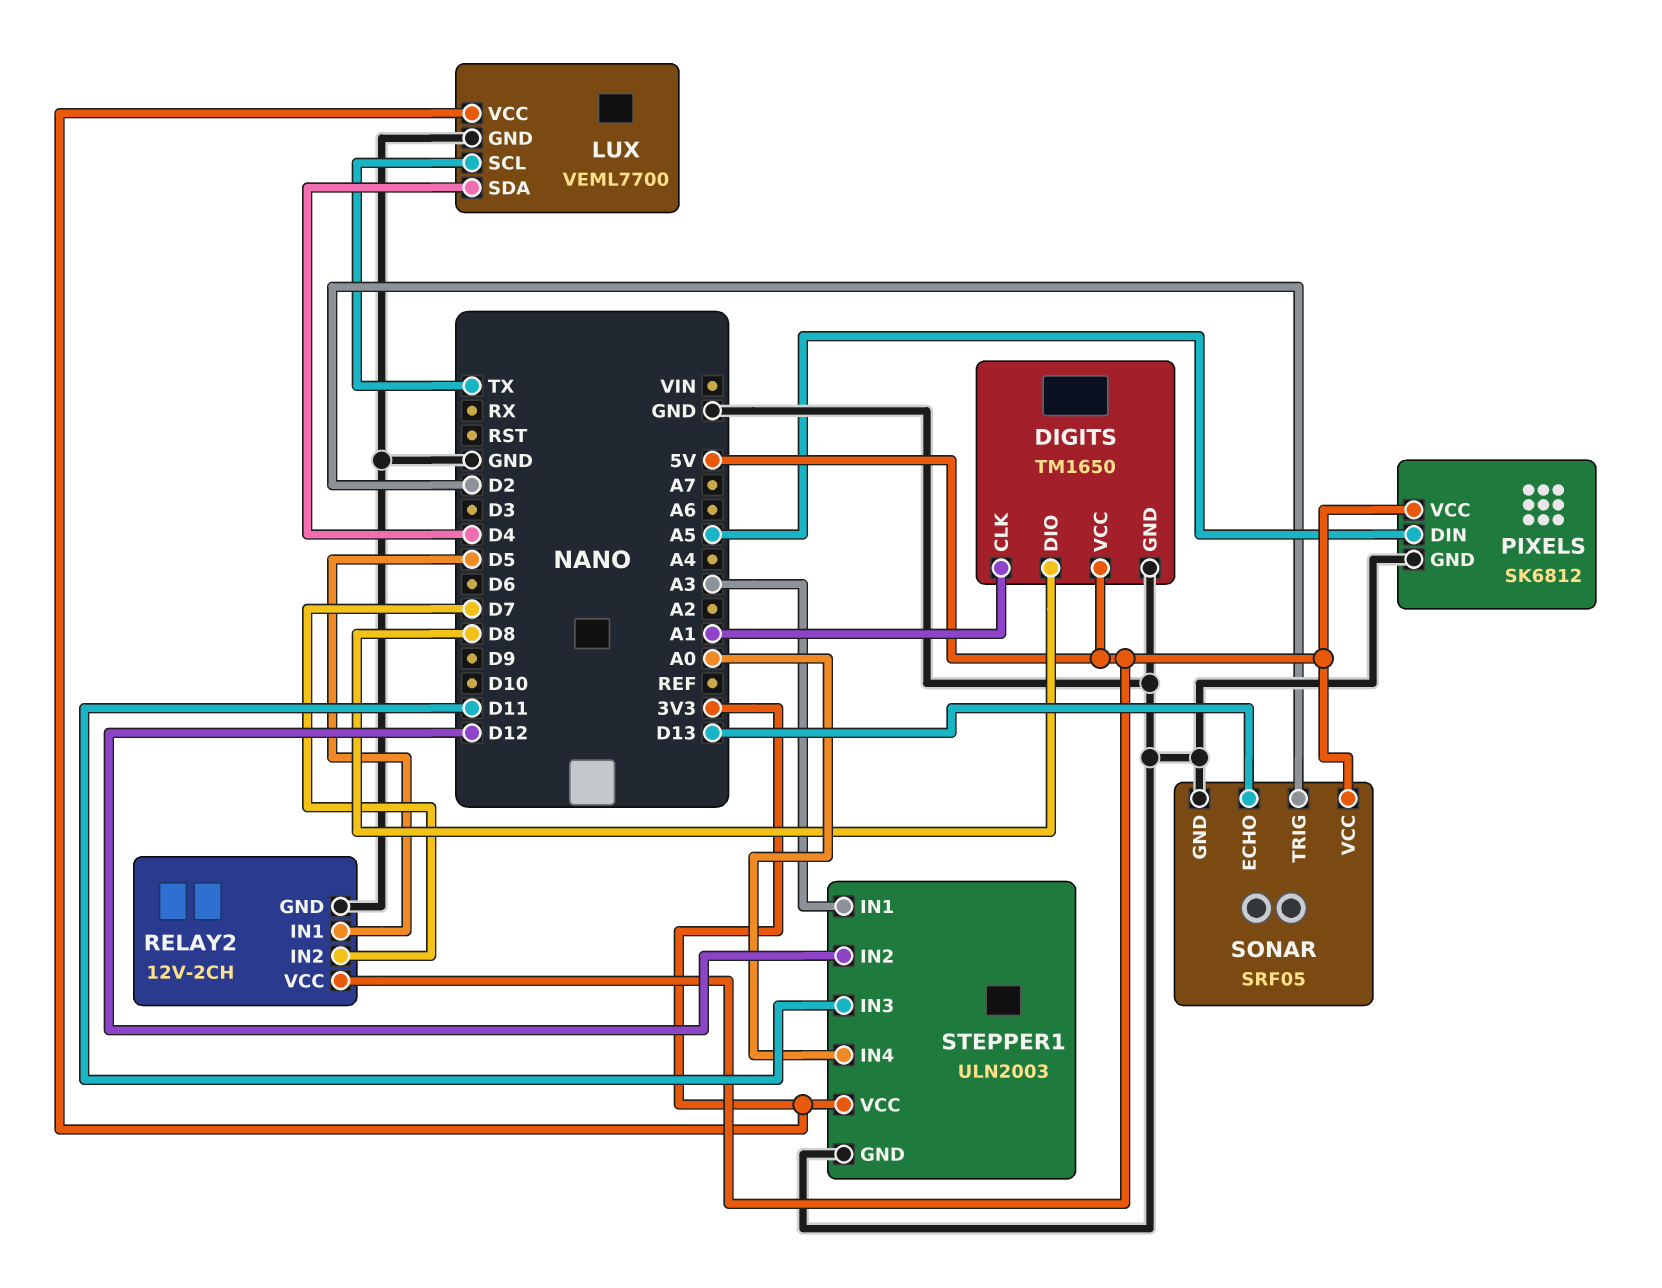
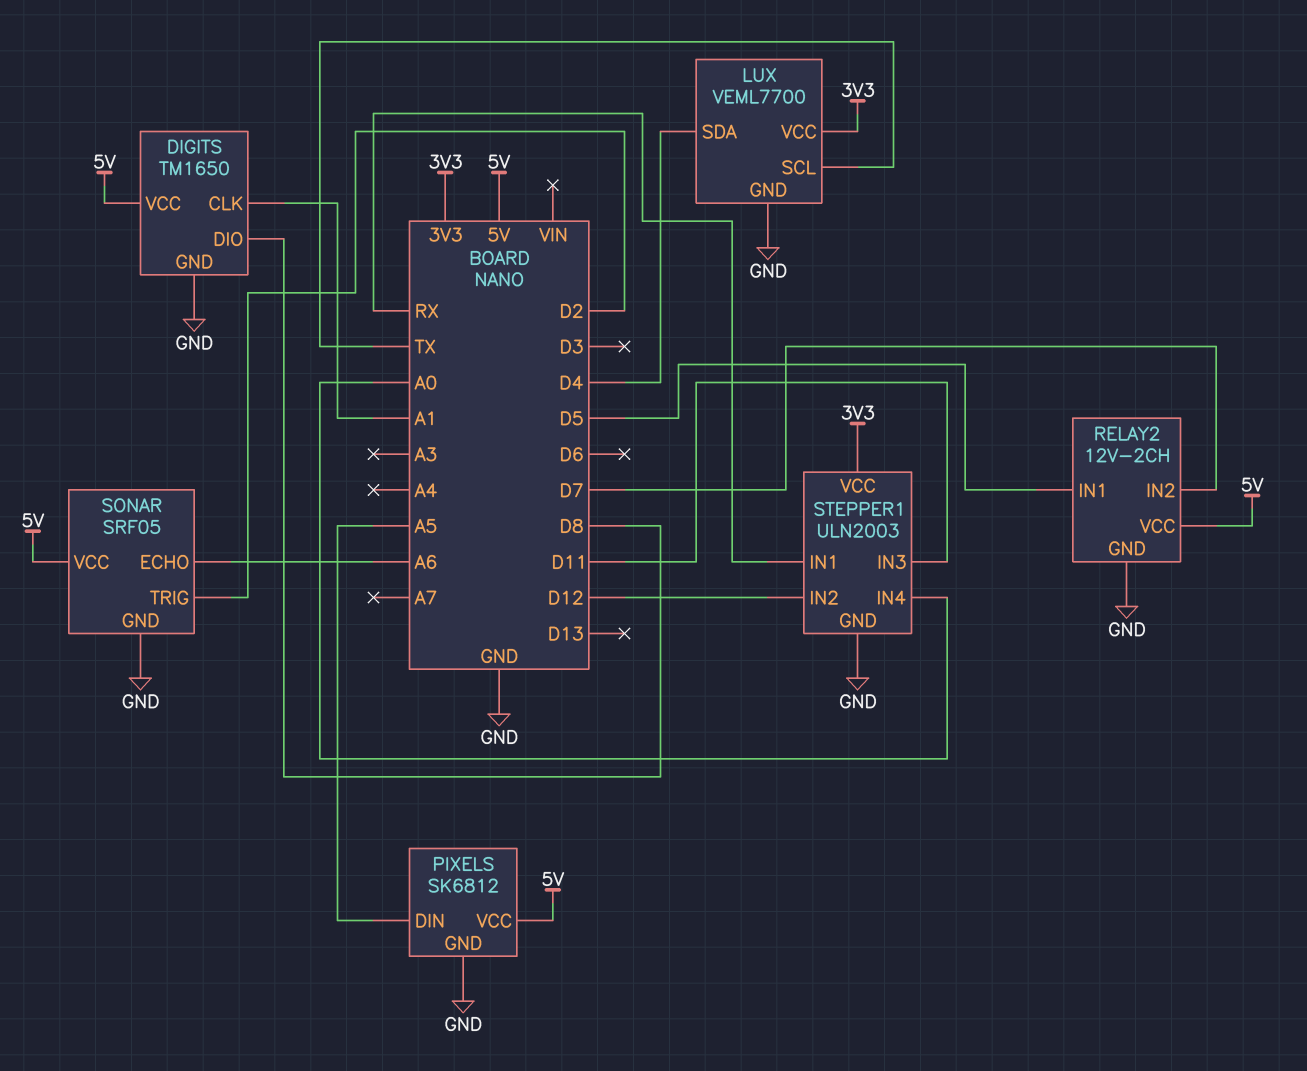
SONAR pin ECHO: D13 -> A6
STEPPER1 pin IN1: A3 -> RX

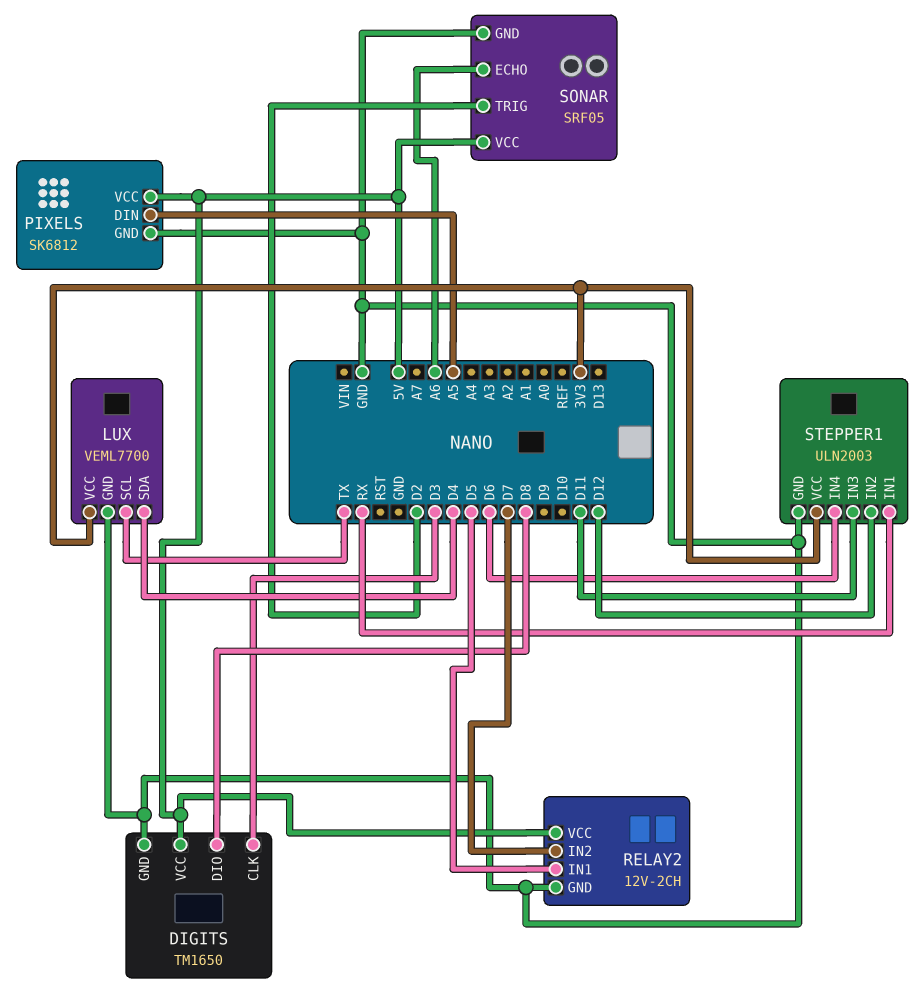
DIGITS pin CLK: A1 -> D3
STEPPER1 pin IN4: A0 -> D6

